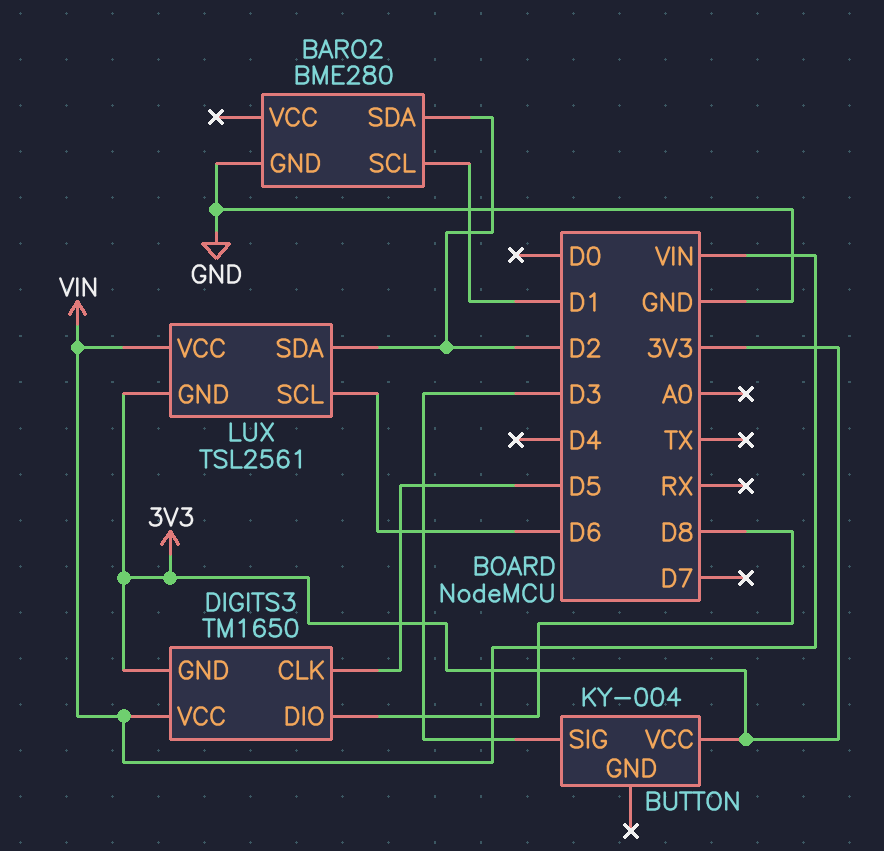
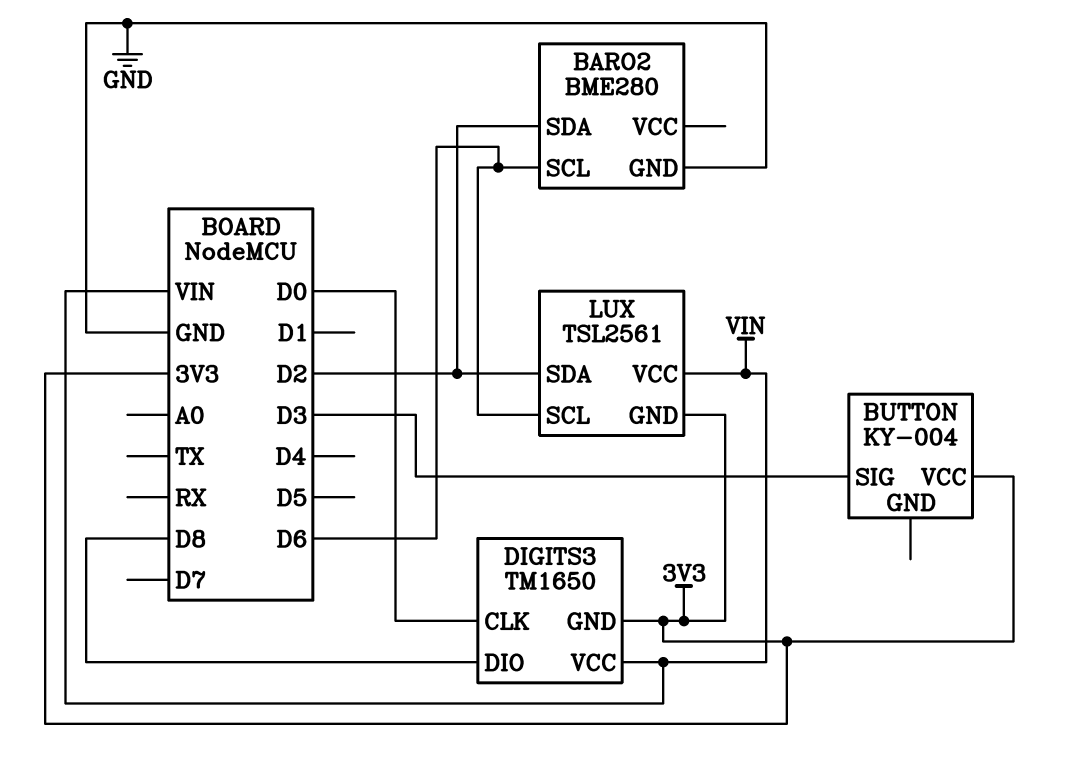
BARO2 pin SCL: D1 -> D6
DIGITS3 pin CLK: D5 -> D0

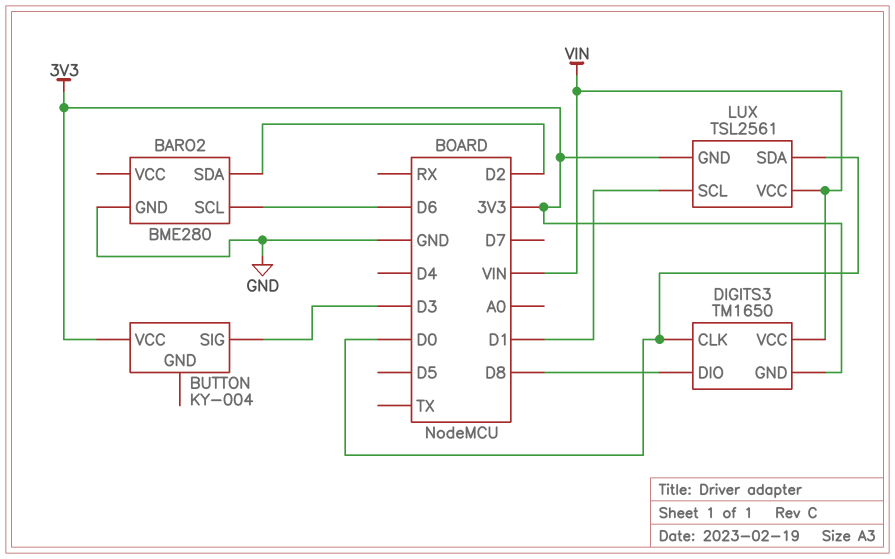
LUX pin SCL: D6 -> D1
LUX pin SDA: D2 -> D0

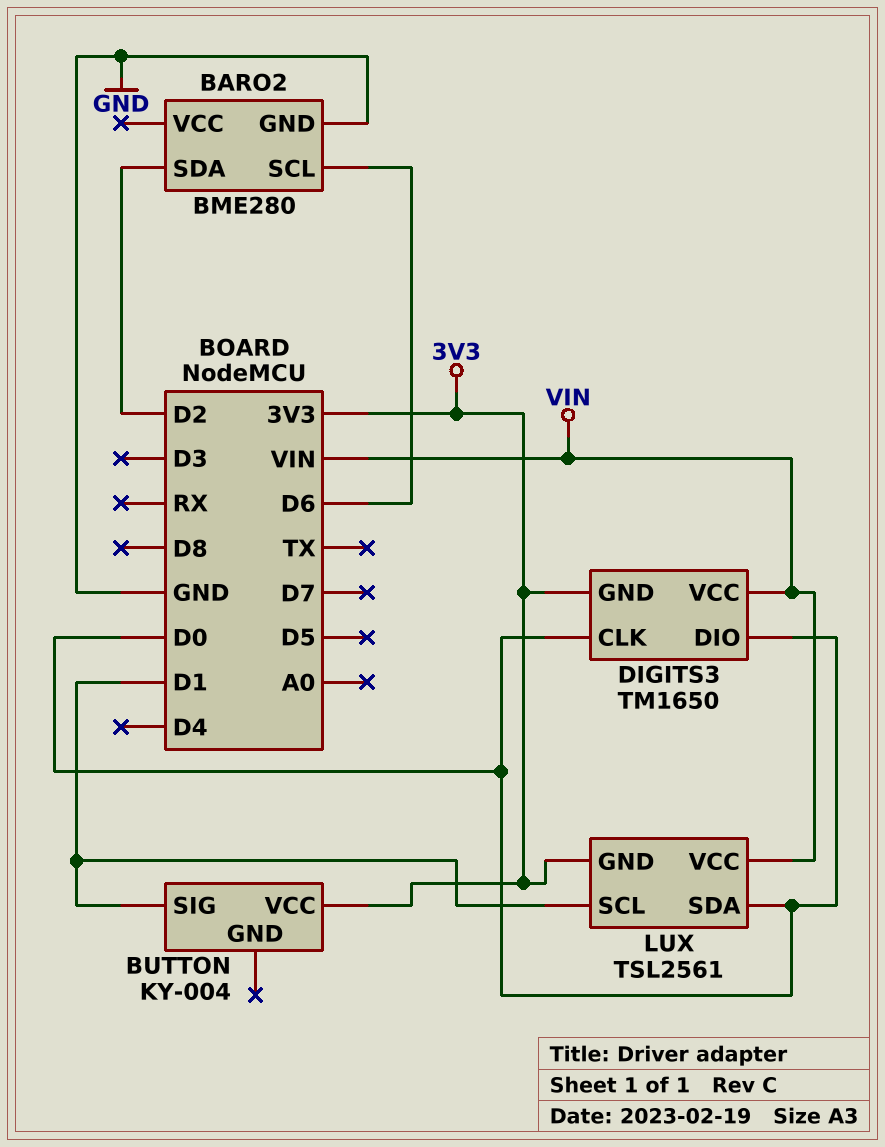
BUTTON pin SIG: D3 -> D1
DIGITS3 pin DIO: D8 -> D0

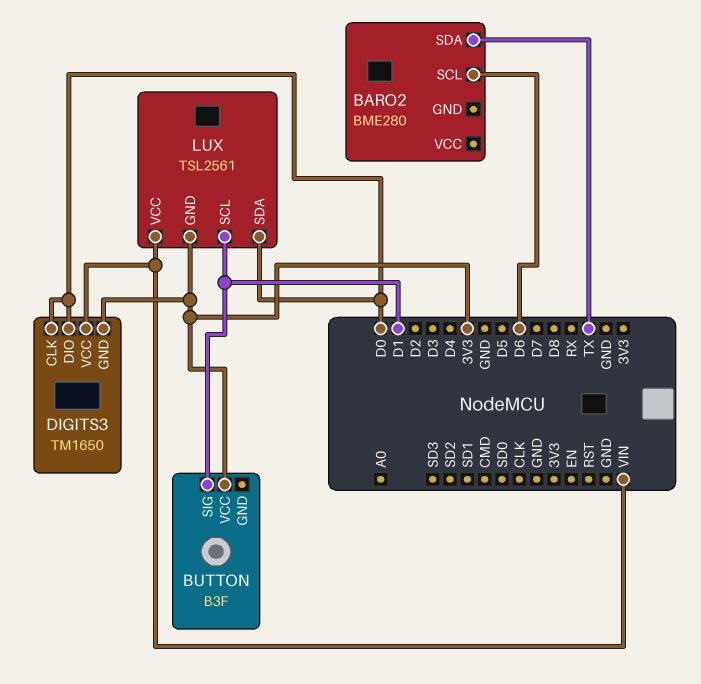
BARO2 pin GND: GND -> none
BARO2 pin SDA: D2 -> TX
BUTTON: KY-004 -> B3F

